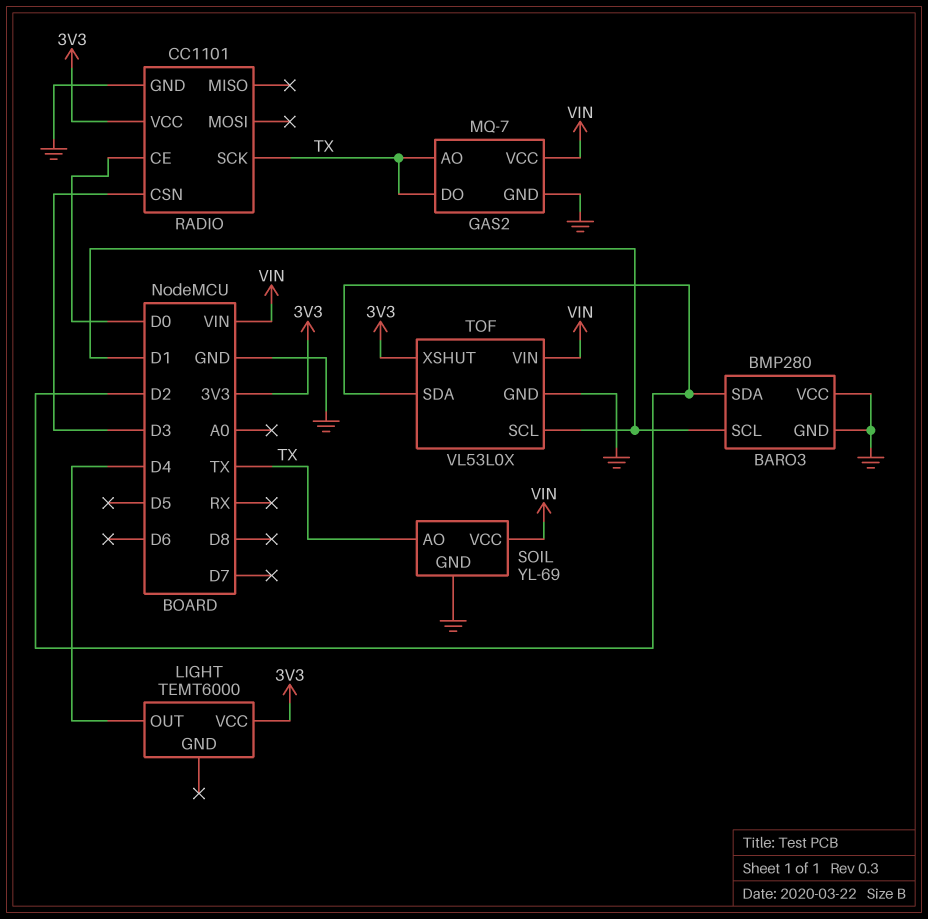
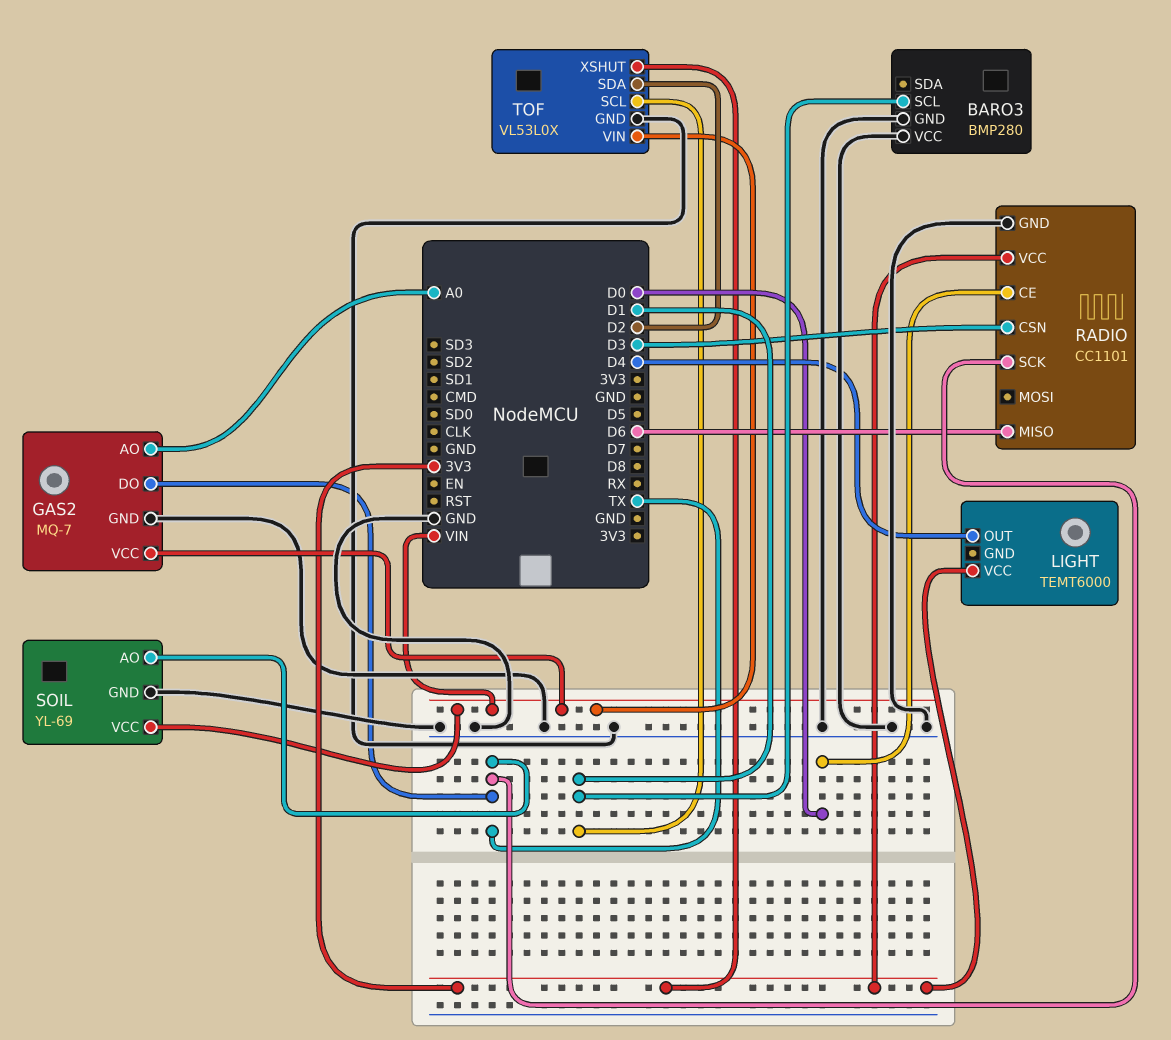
BARO3 pin SDA: D2 -> none
GAS2 pin AO: TX -> A0
RADIO pin MISO: none -> D6

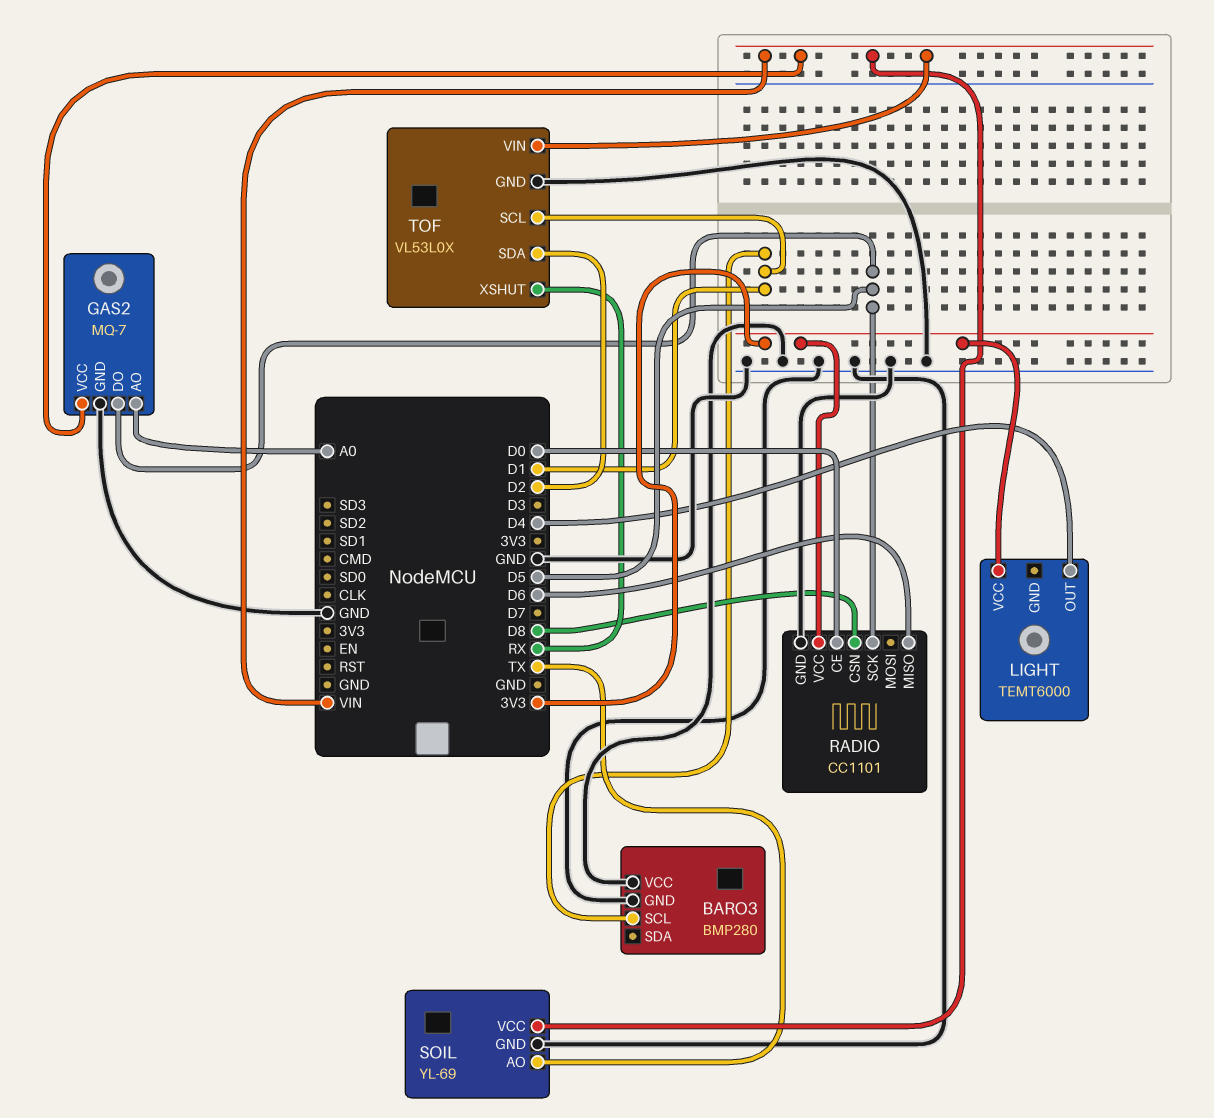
GAS2 pin DO: TX -> D5
RADIO pin CSN: D3 -> D8
RADIO pin SCK: TX -> D5
TOF pin XSHUT: 3V3 -> RX

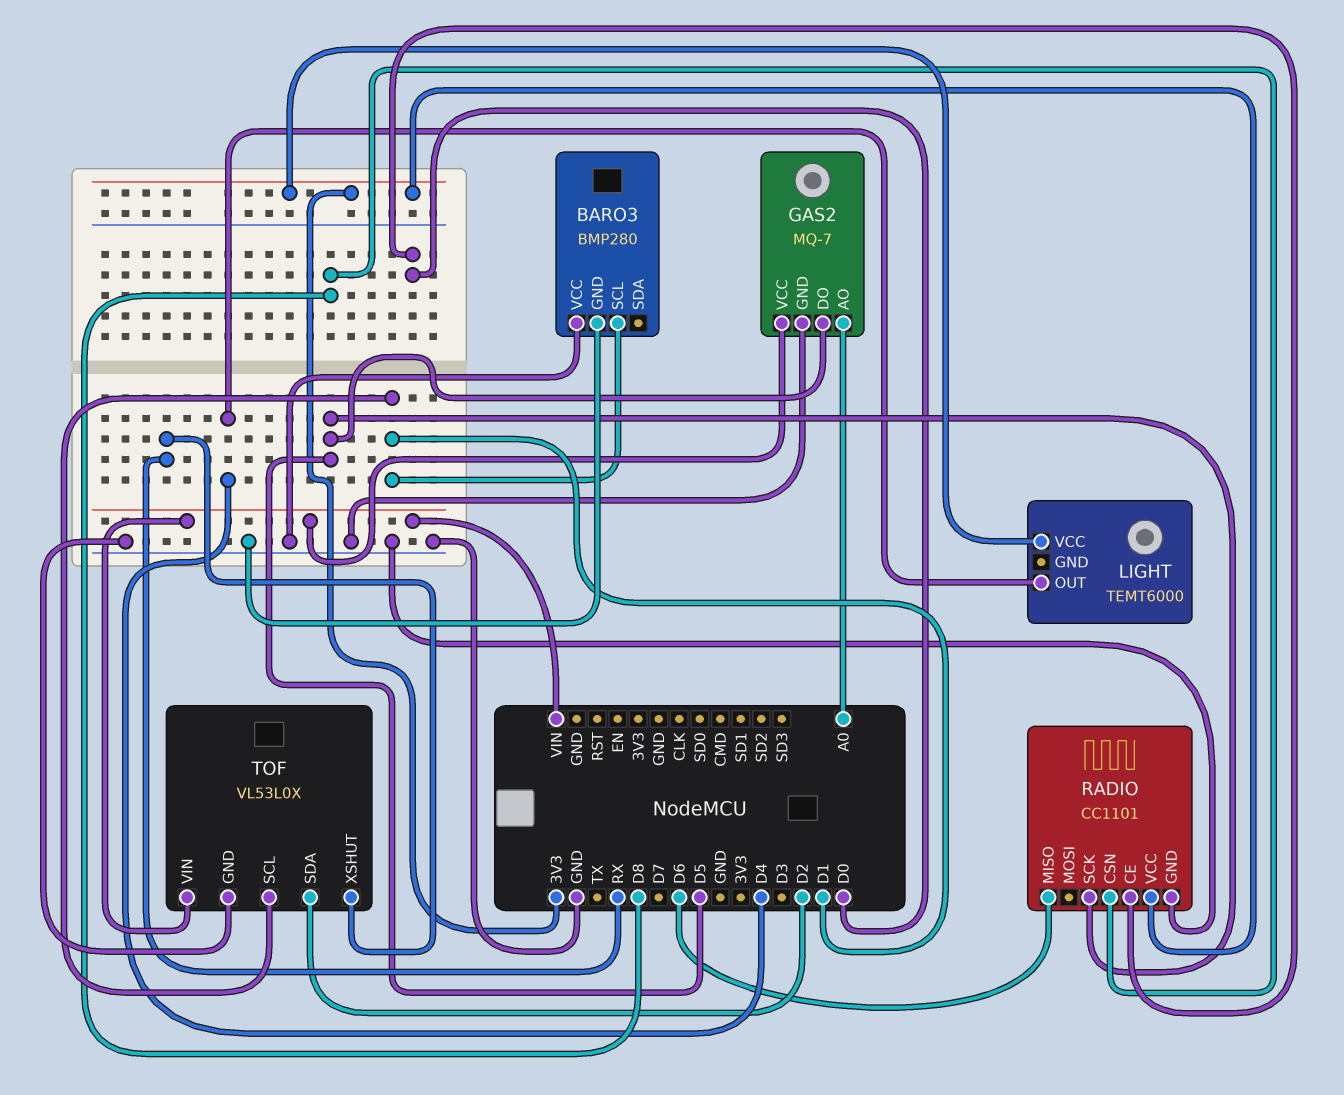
SOIL: YL-69 -> none
SOIL pin AO: TX -> none
SOIL pin GND: GND -> none
SOIL pin VCC: VIN -> none

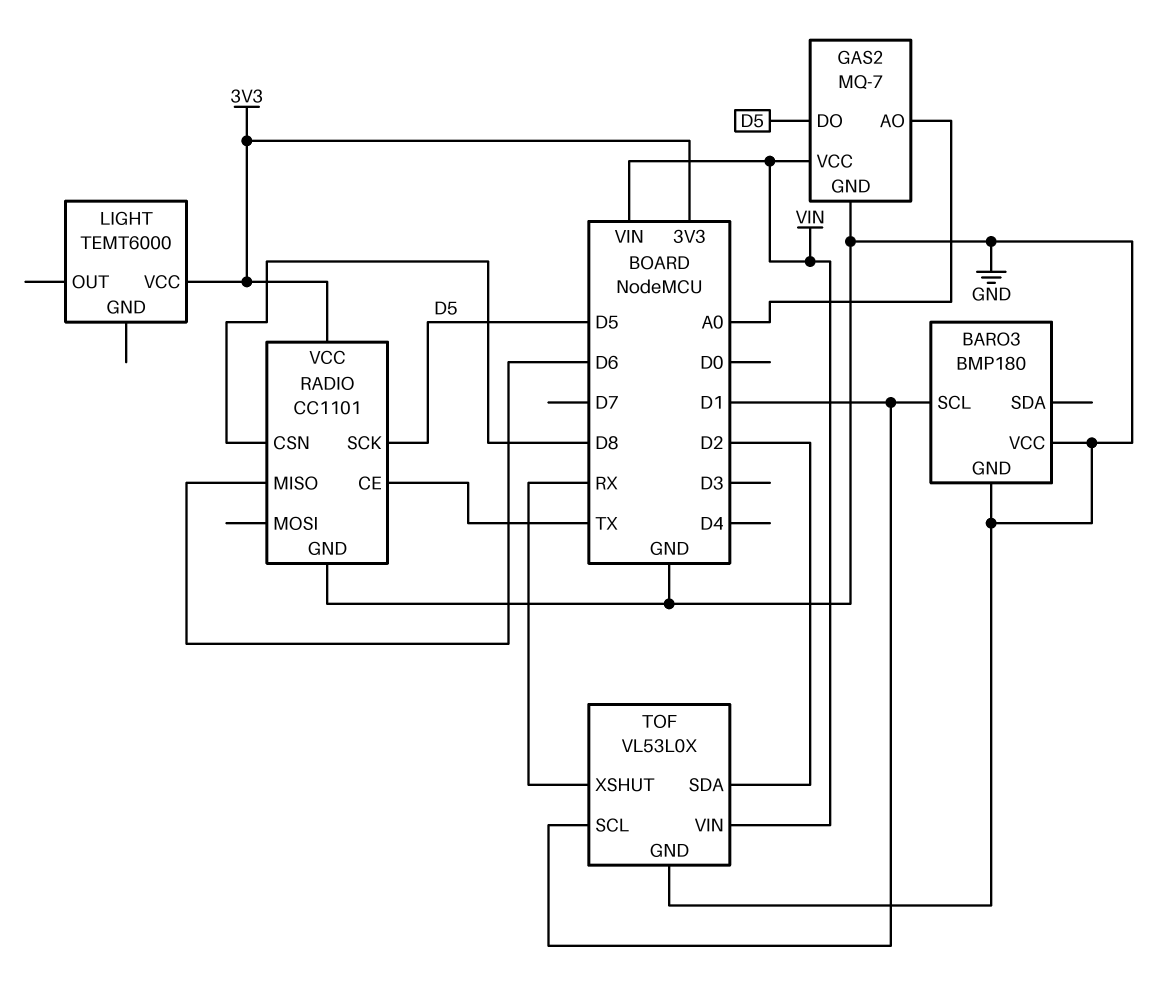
BARO3: BMP280 -> BMP180
LIGHT pin OUT: D4 -> none
RADIO pin CE: D0 -> TX

